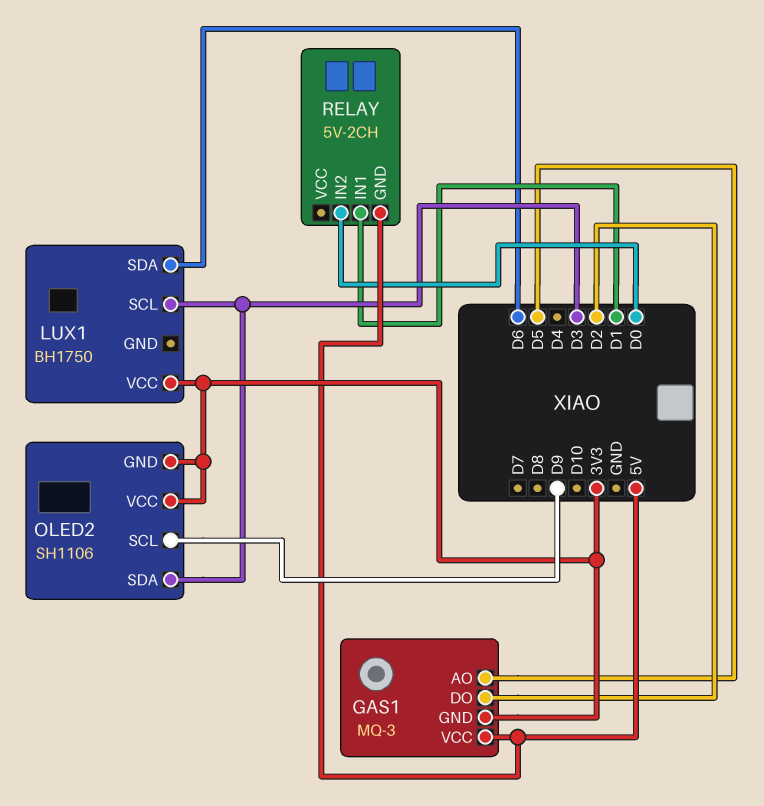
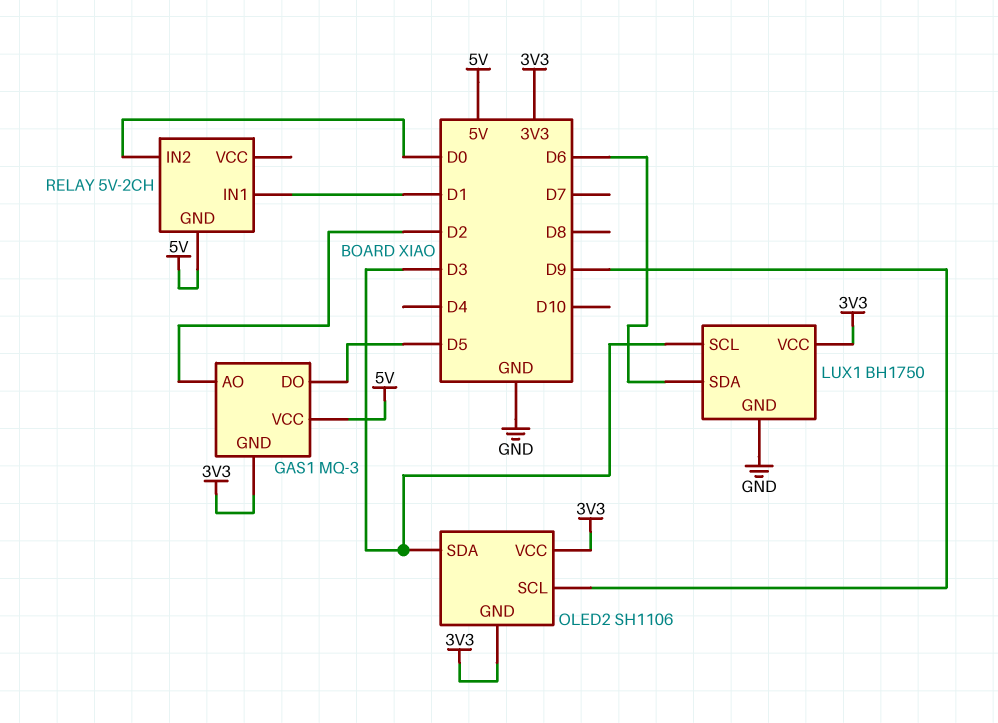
GAS1 pin AO: D5 -> D2
GAS1 pin DO: D2 -> D5
LUX1 pin GND: none -> GND

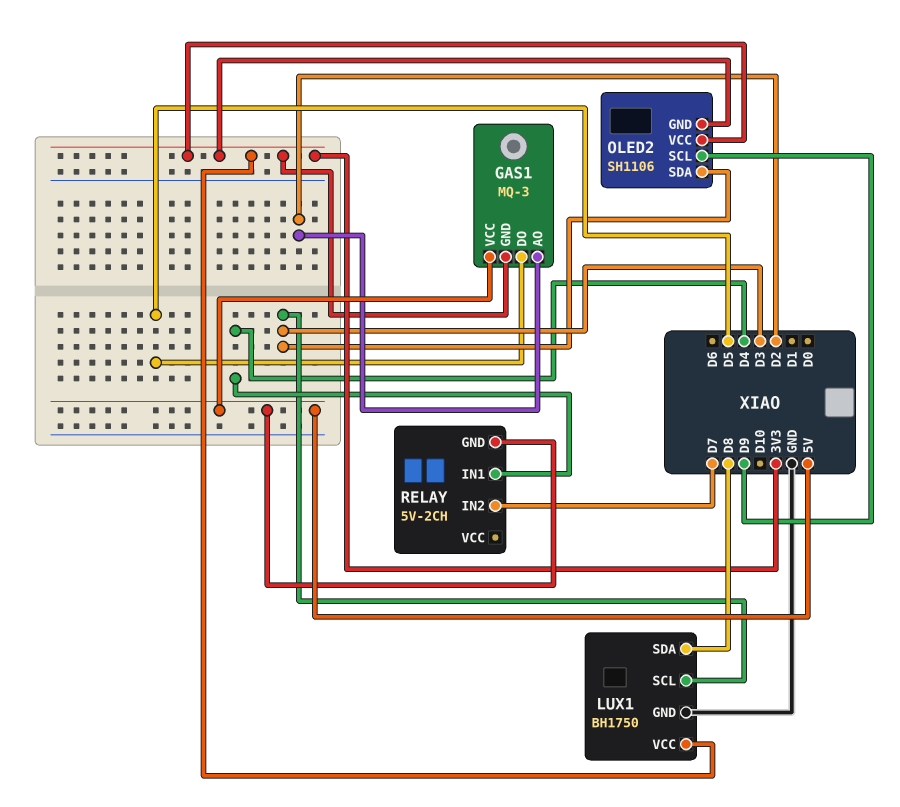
LUX1 pin SDA: D6 -> D8
RELAY pin IN1: D1 -> D4
RELAY pin IN2: D0 -> D7

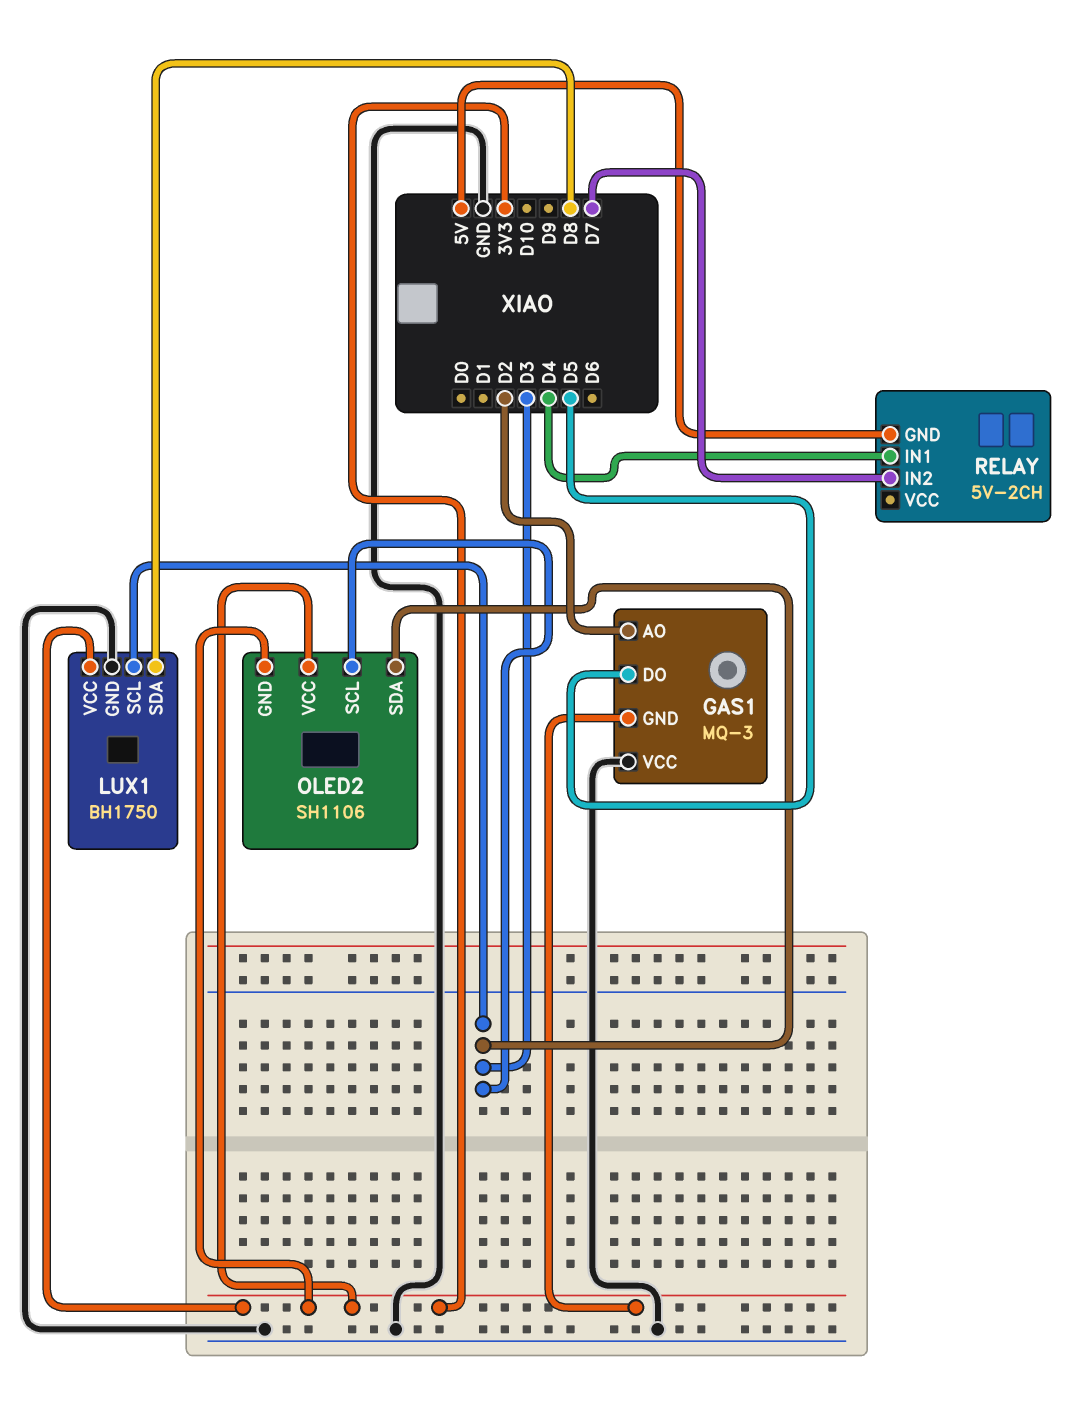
GAS1 pin VCC: 5V -> GND
OLED2 pin SCL: D9 -> D3

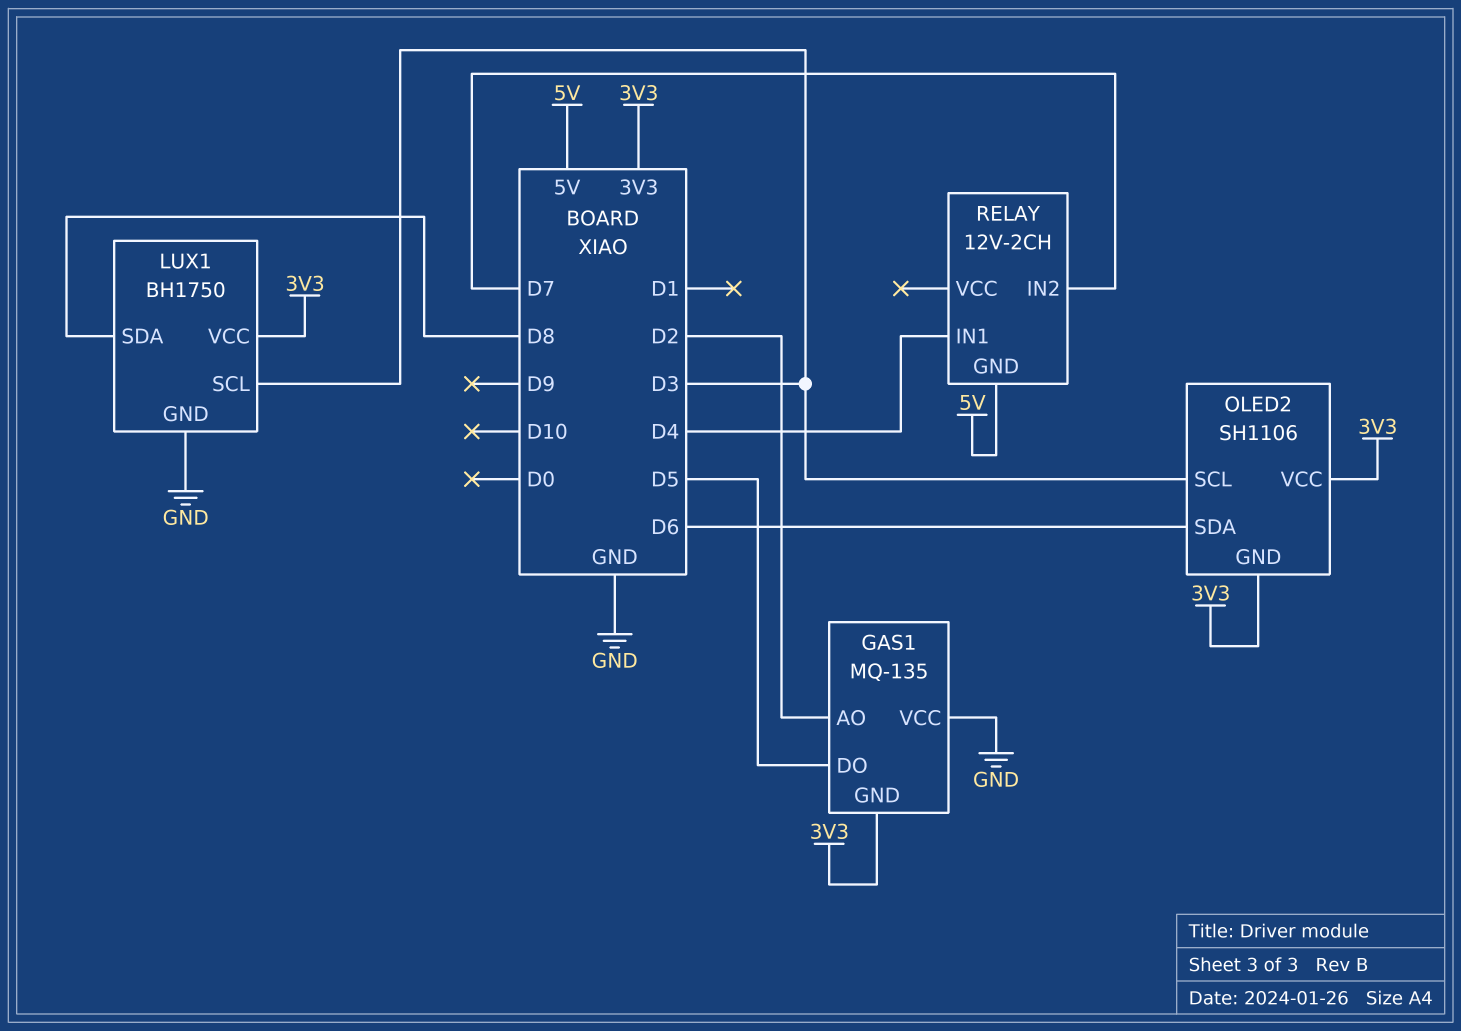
GAS1: MQ-3 -> MQ-135
OLED2 pin SDA: D3 -> D6
RELAY: 5V-2CH -> 12V-2CH

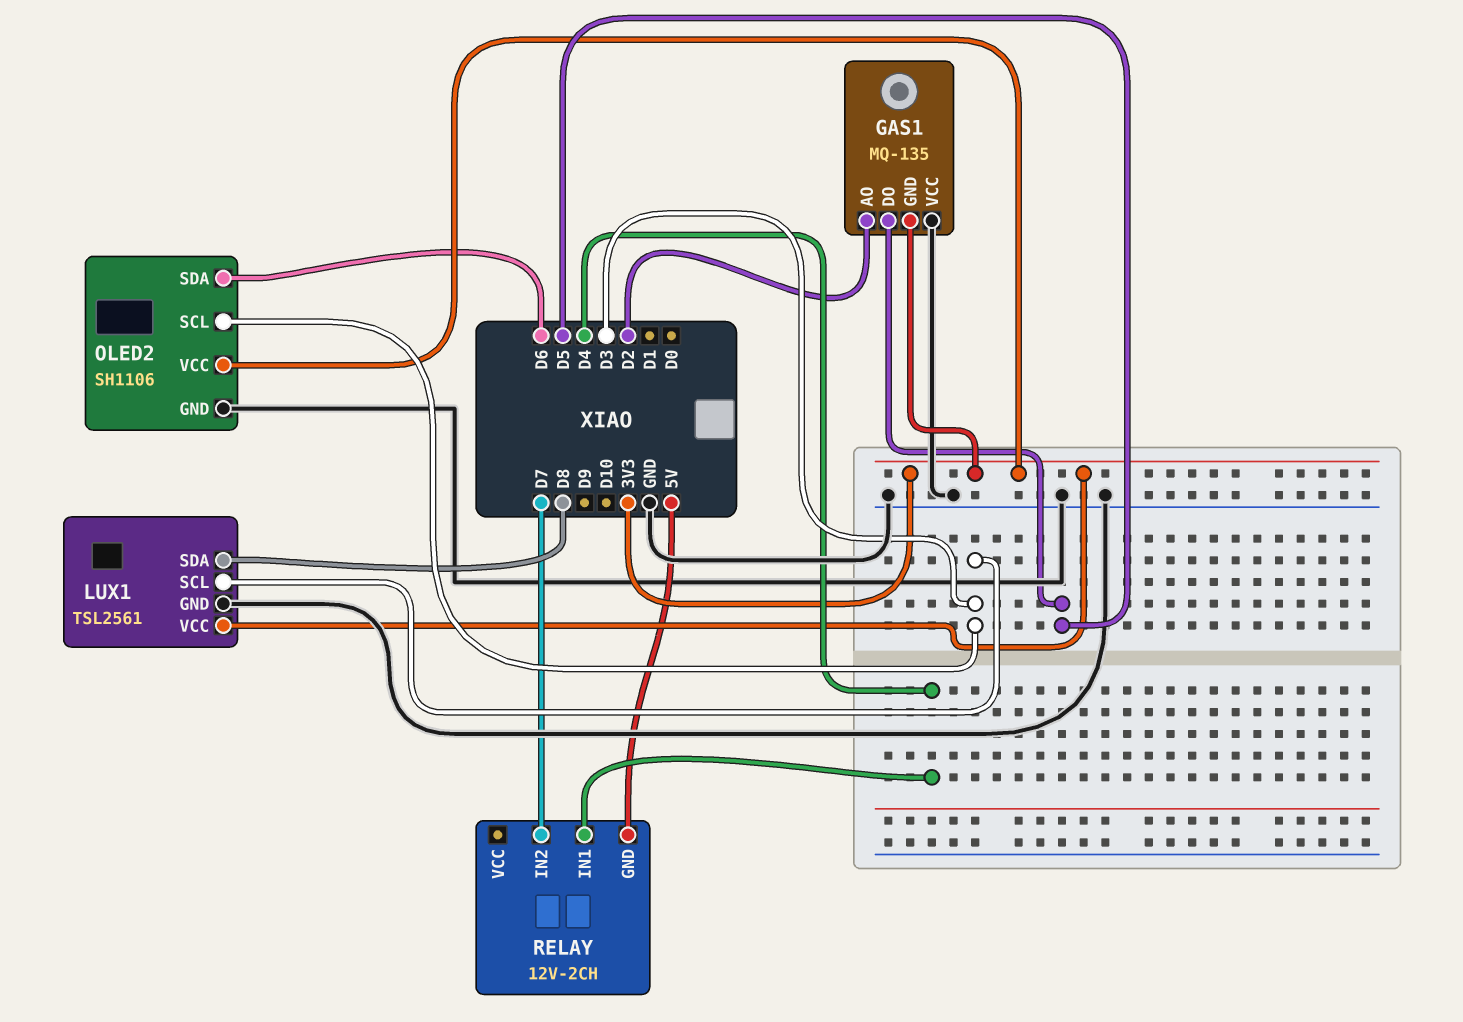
LUX1: BH1750 -> TSL2561
OLED2 pin GND: 3V3 -> GND

